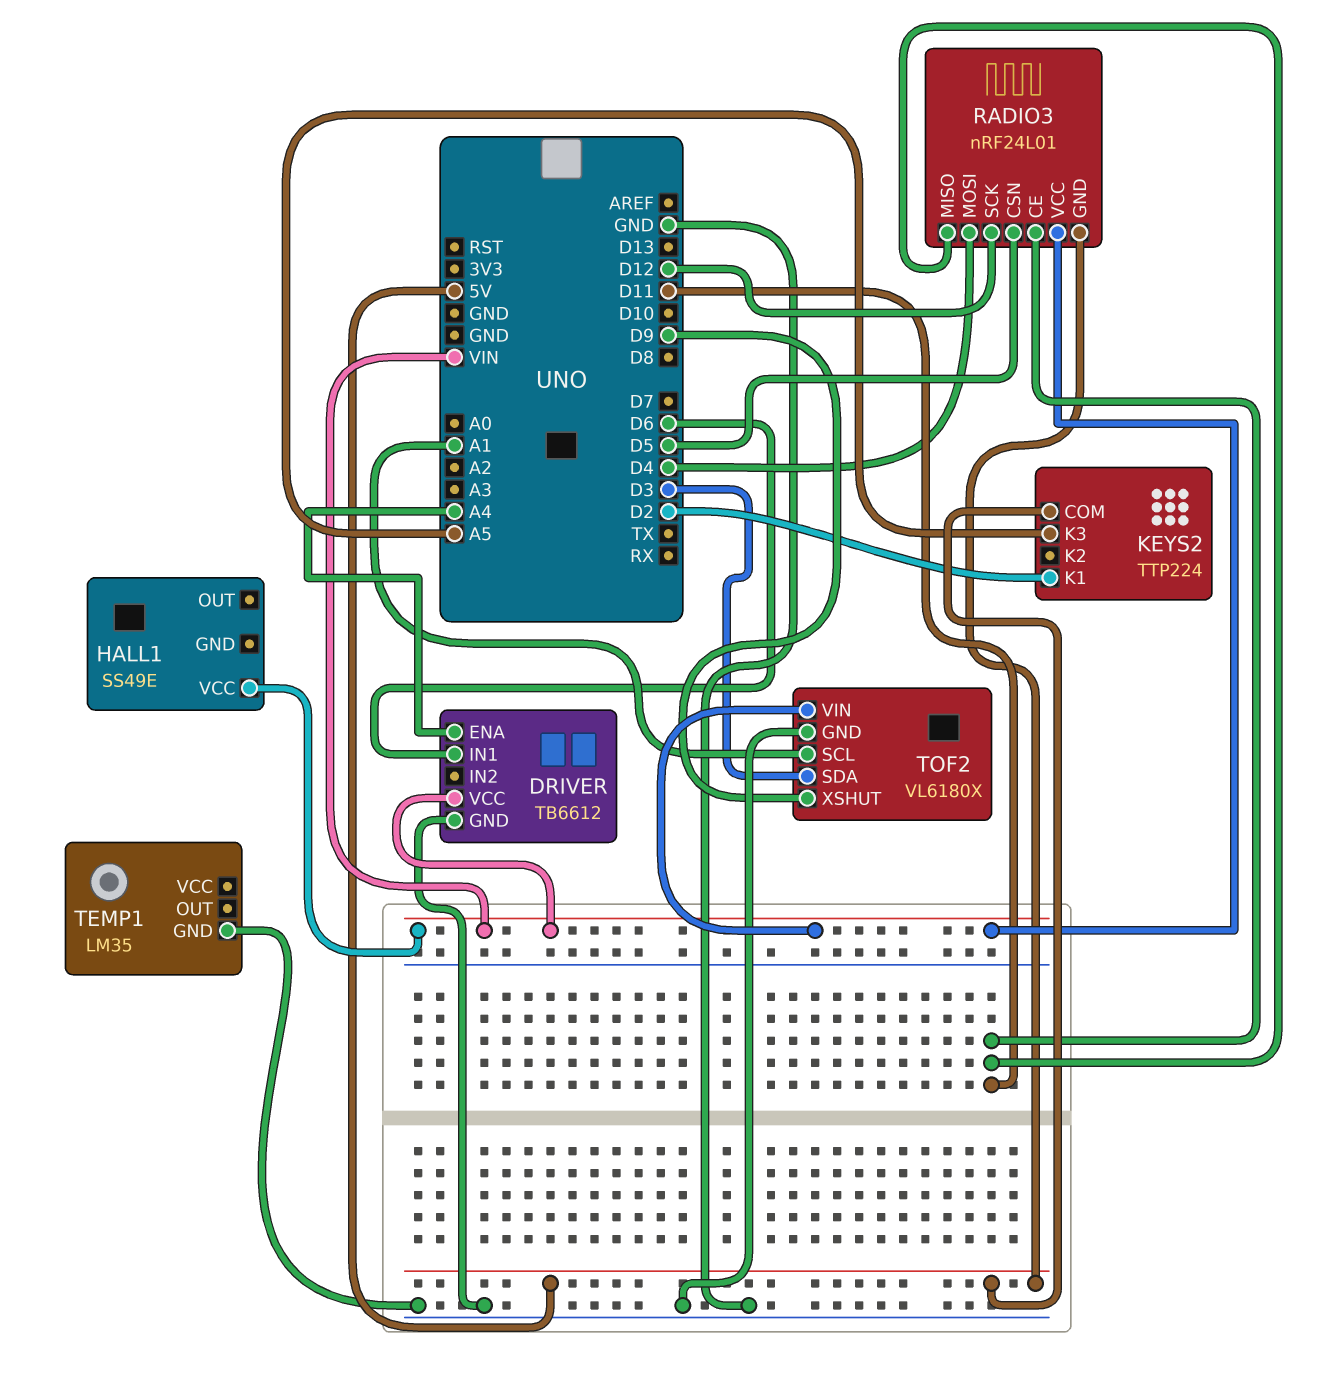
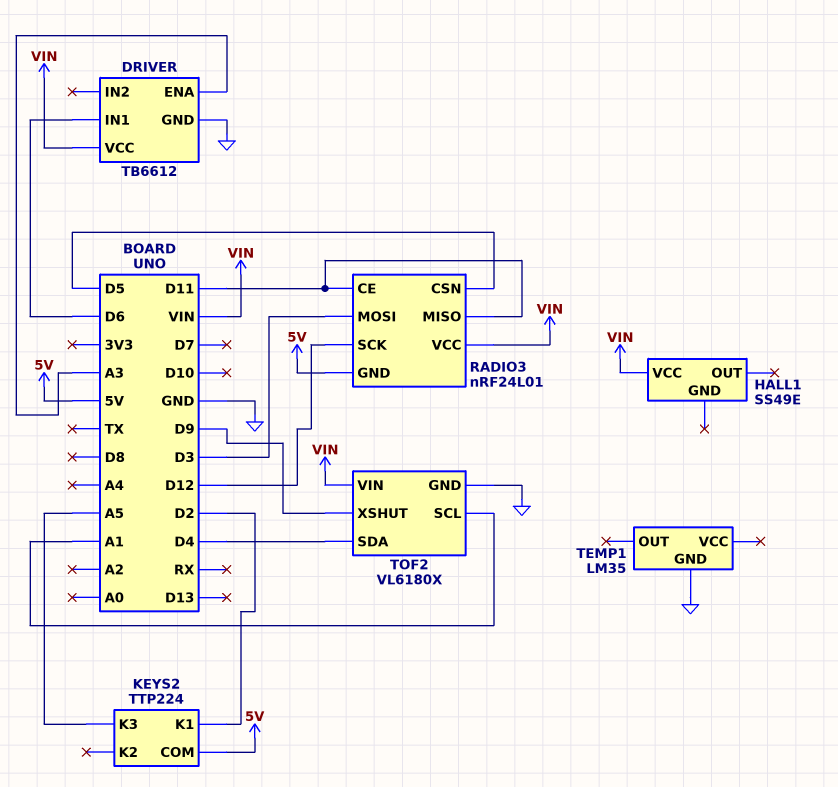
DRIVER pin ENA: A4 -> A3
RADIO3 pin MOSI: D4 -> D3
TOF2 pin SDA: D3 -> D4

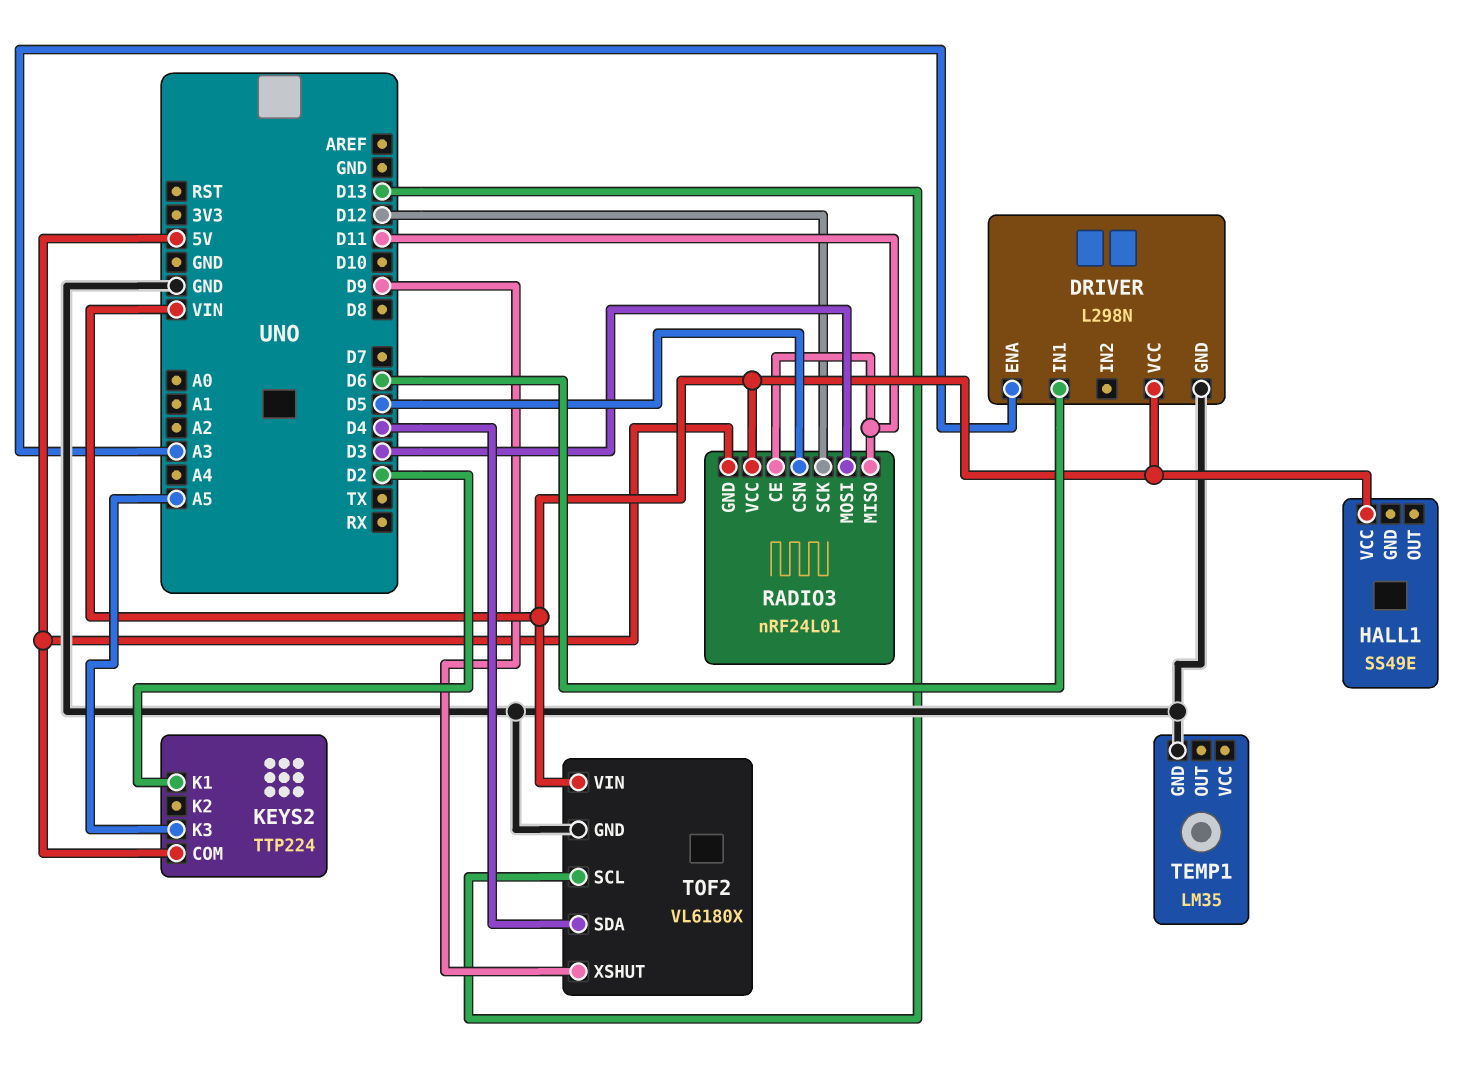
DRIVER: TB6612 -> L298N
TOF2 pin SCL: A1 -> D13

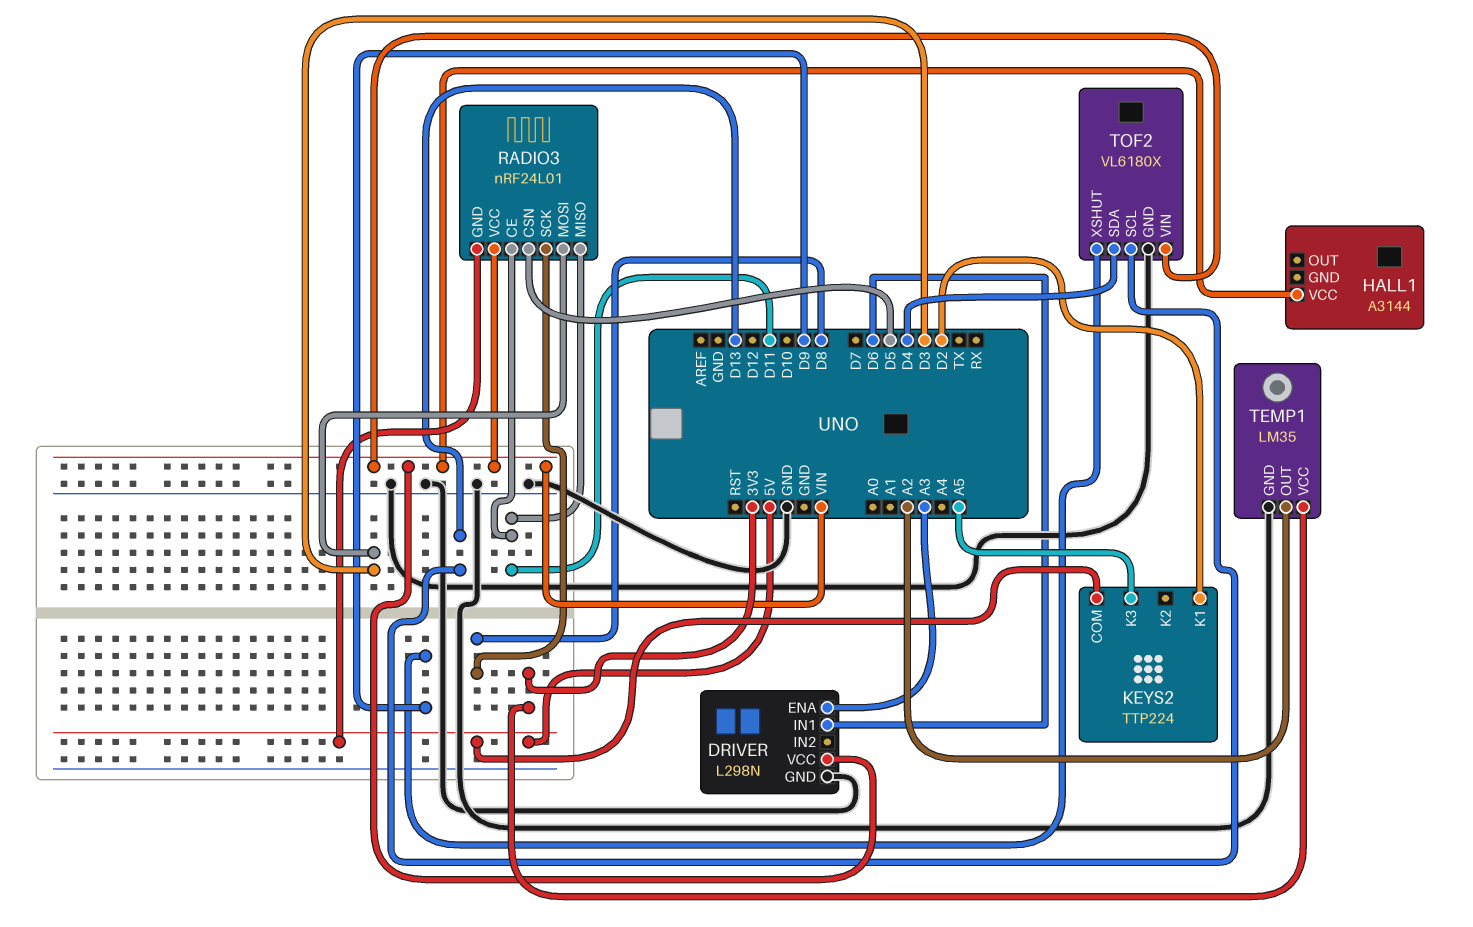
HALL1: SS49E -> A3144
RADIO3 pin SCK: D12 -> D8
TEMP1 pin OUT: none -> A2
TEMP1 pin VCC: none -> 3V3

